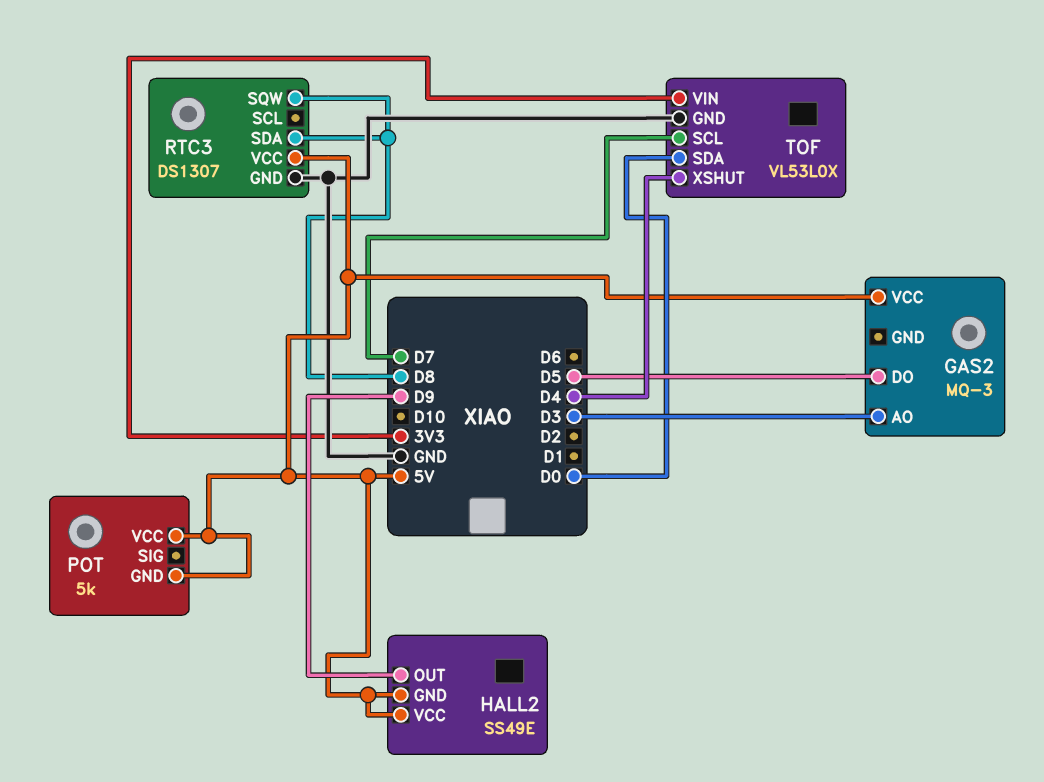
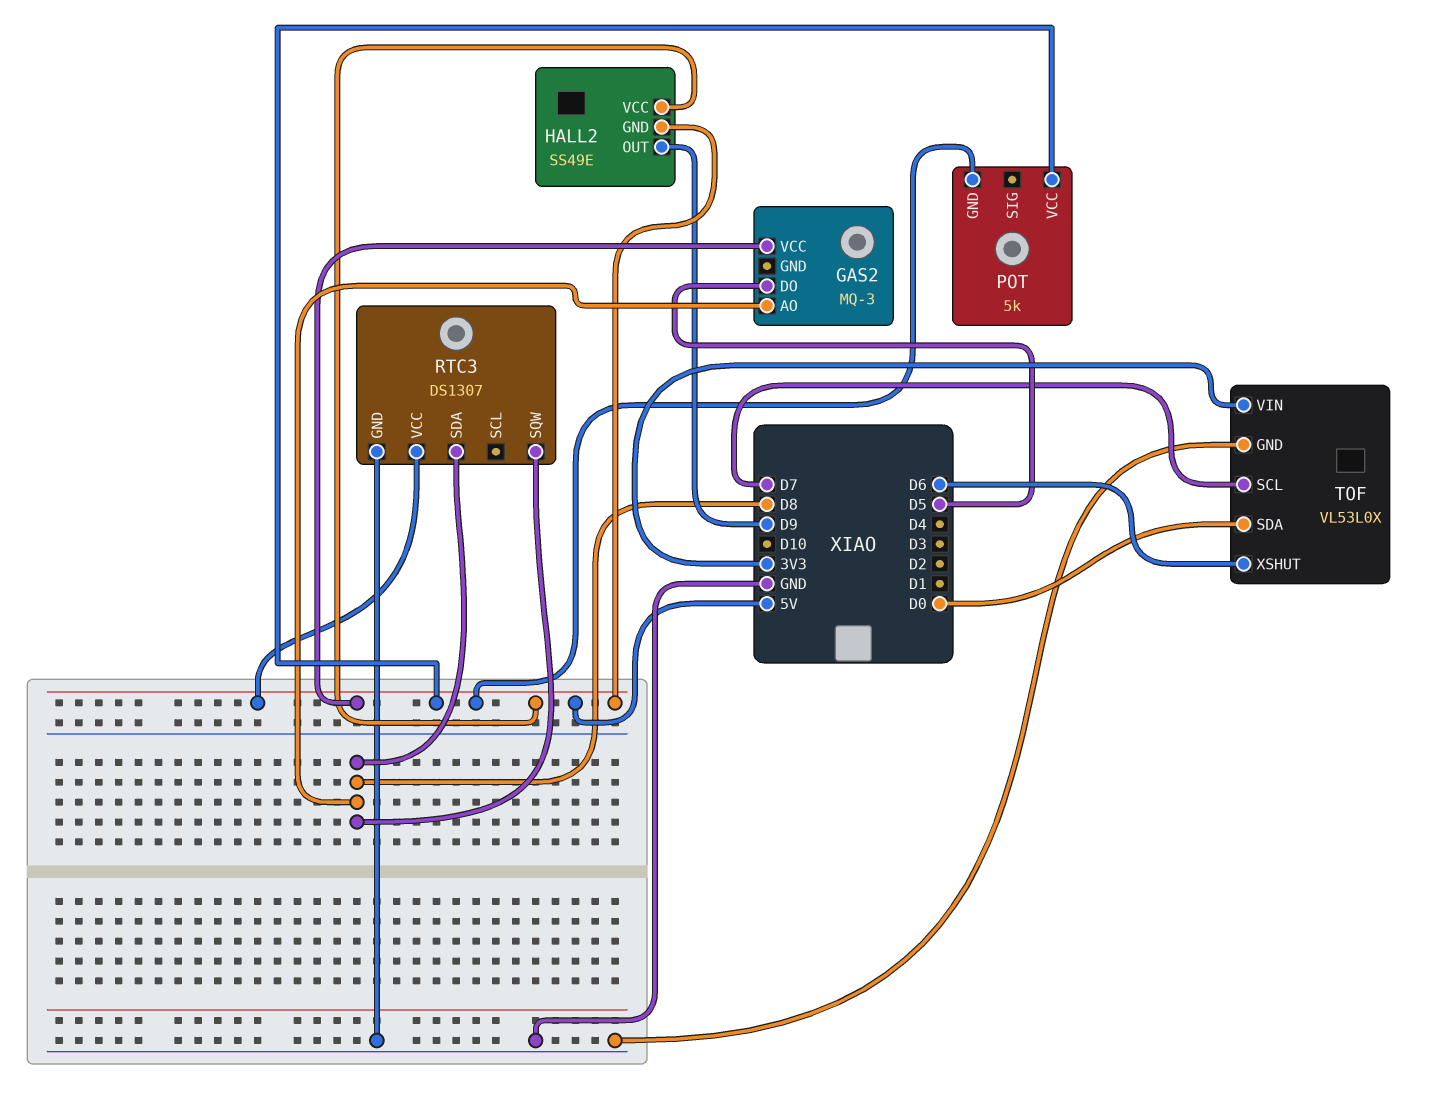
GAS2 pin AO: D3 -> D8
TOF pin XSHUT: D4 -> D6

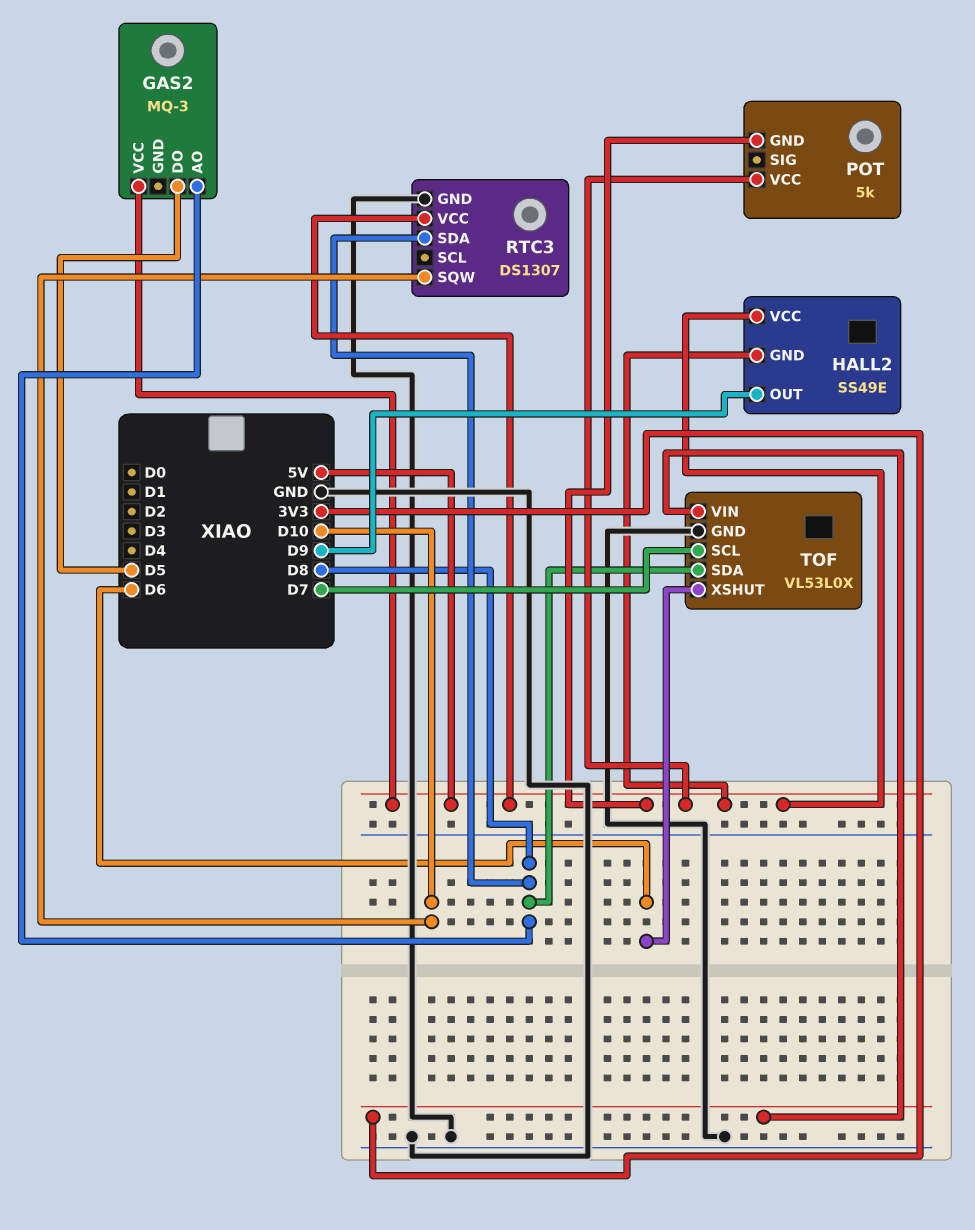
RTC3 pin SQW: D8 -> D10
TOF pin SDA: D0 -> D8

